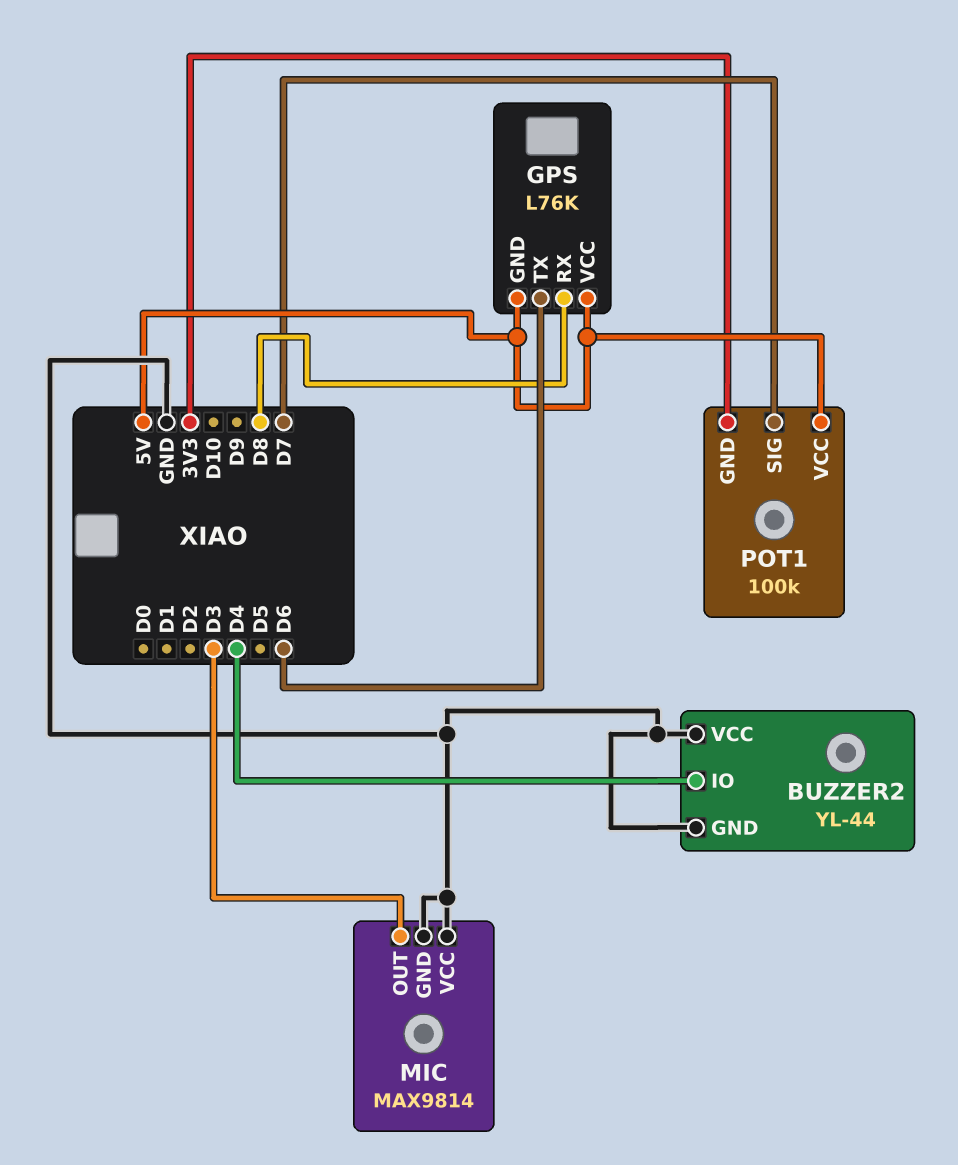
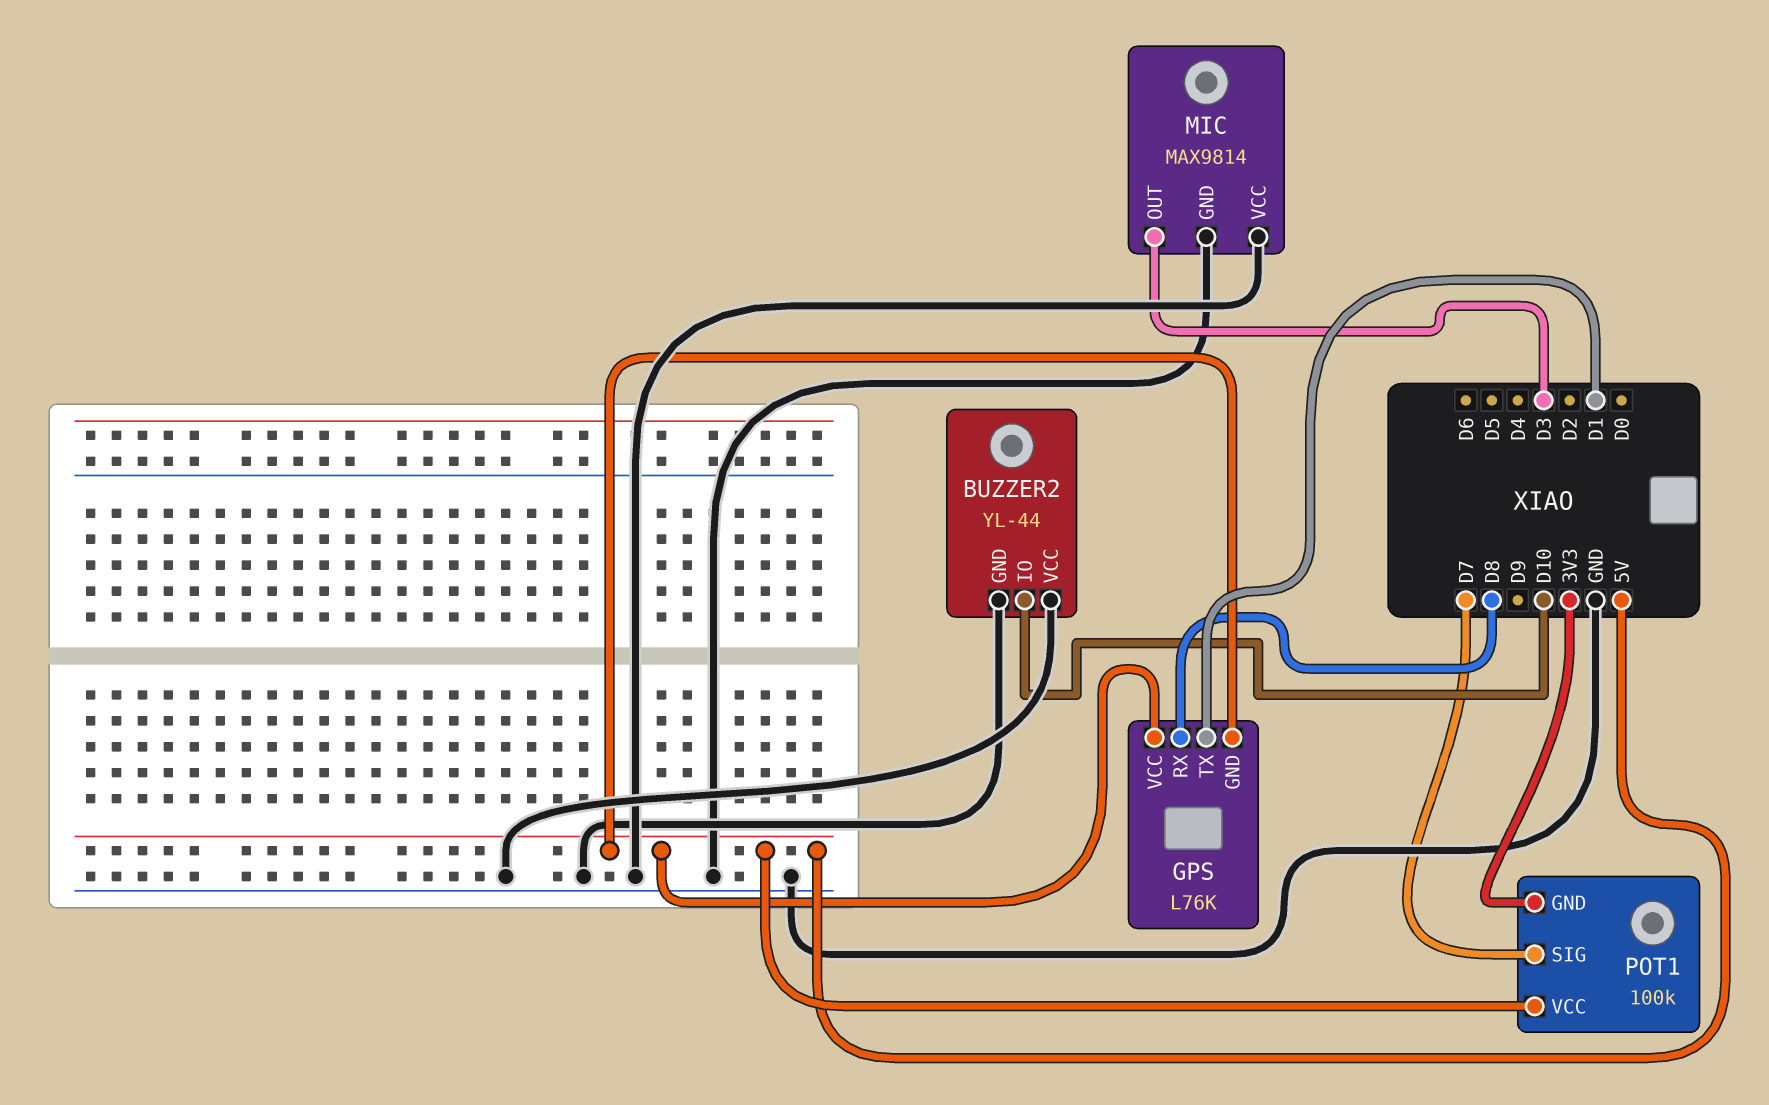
BUZZER2 pin IO: D4 -> D10
GPS pin TX: D6 -> D1

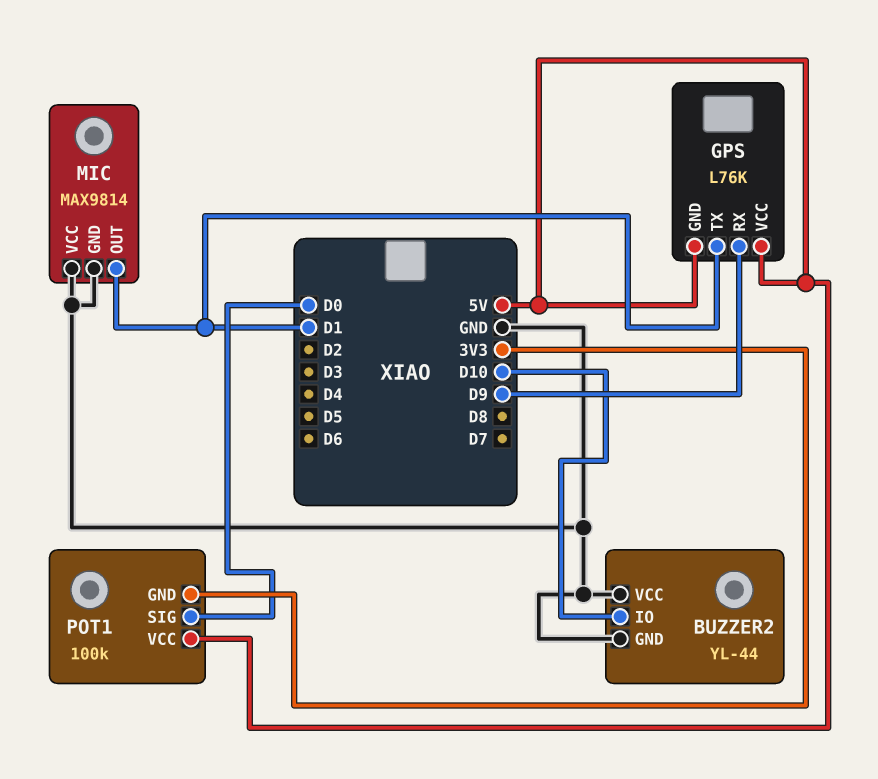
GPS pin RX: D8 -> D9
MIC pin OUT: D3 -> D1
POT1 pin SIG: D7 -> D0

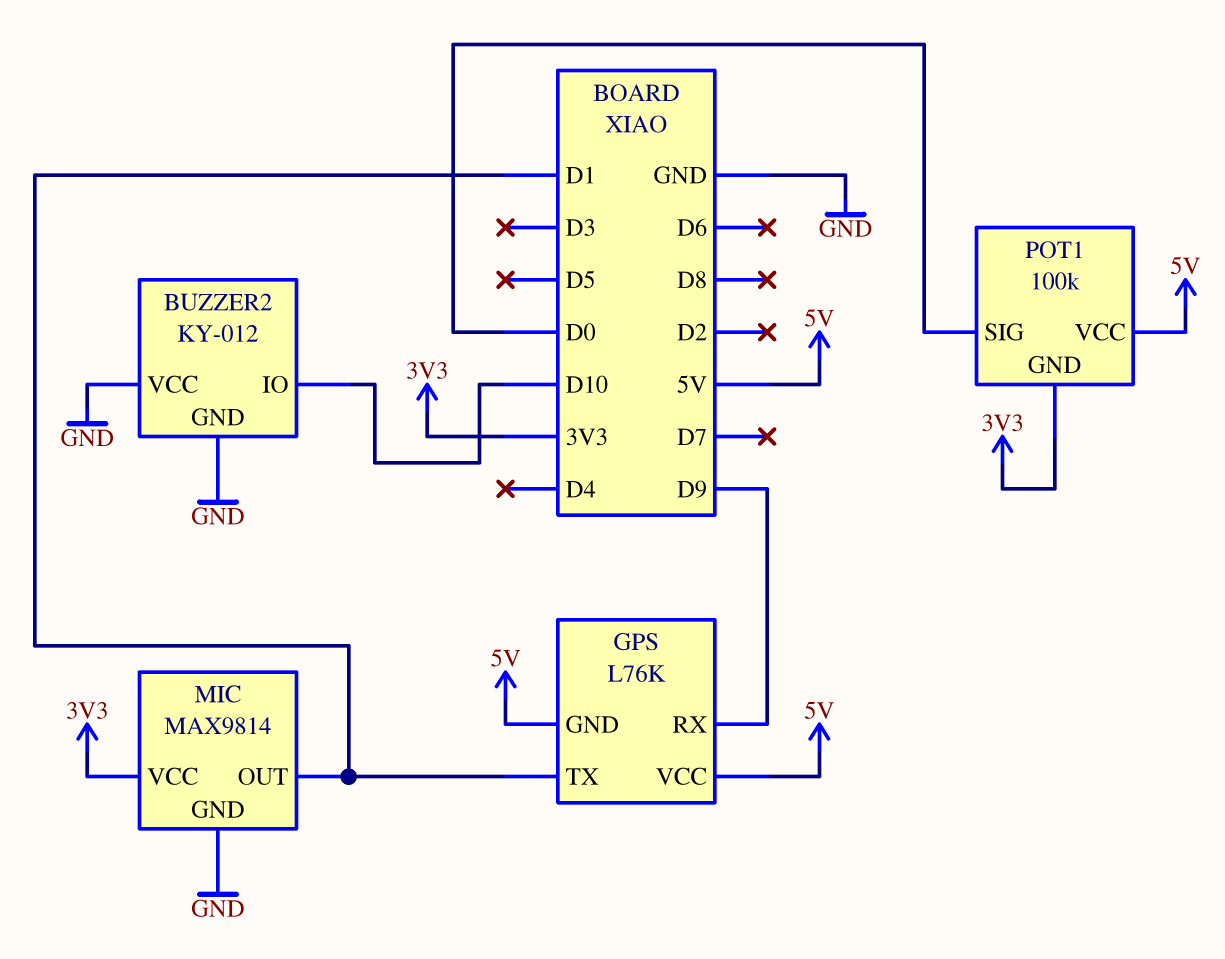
BUZZER2: YL-44 -> KY-012
MIC pin VCC: GND -> 3V3

